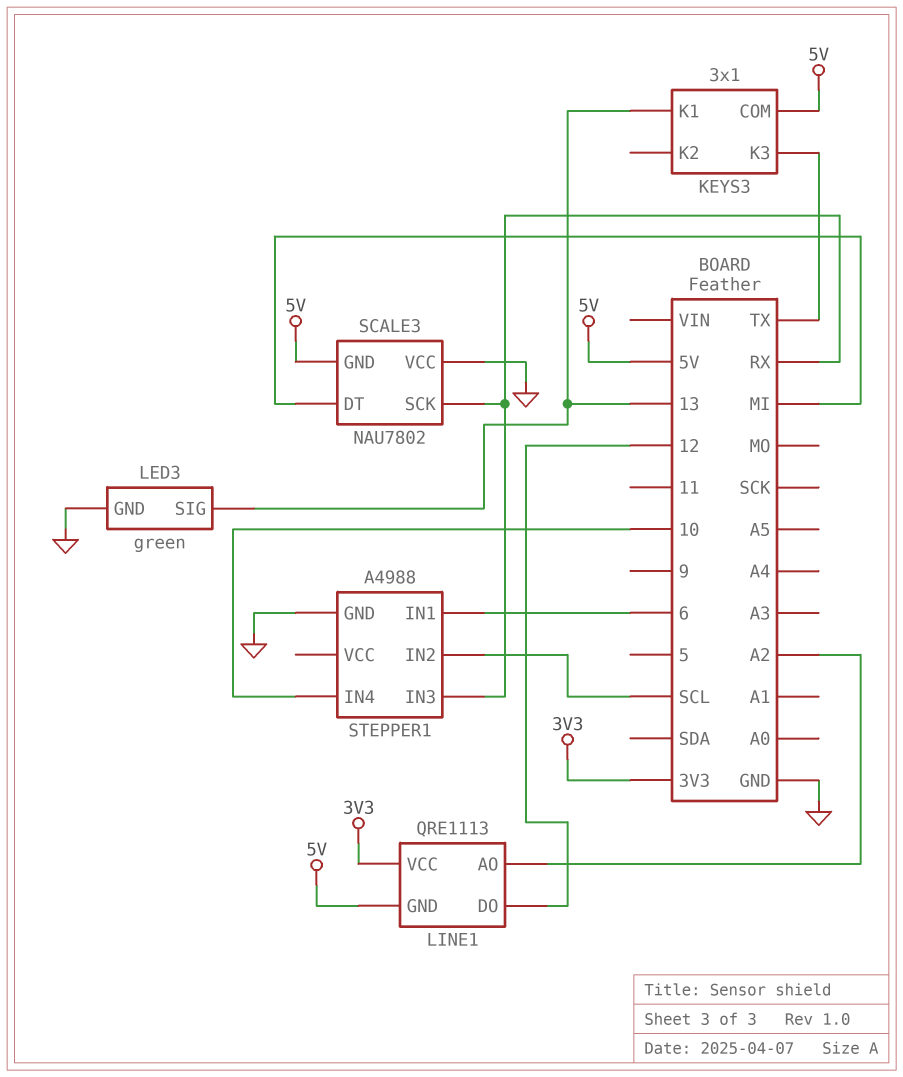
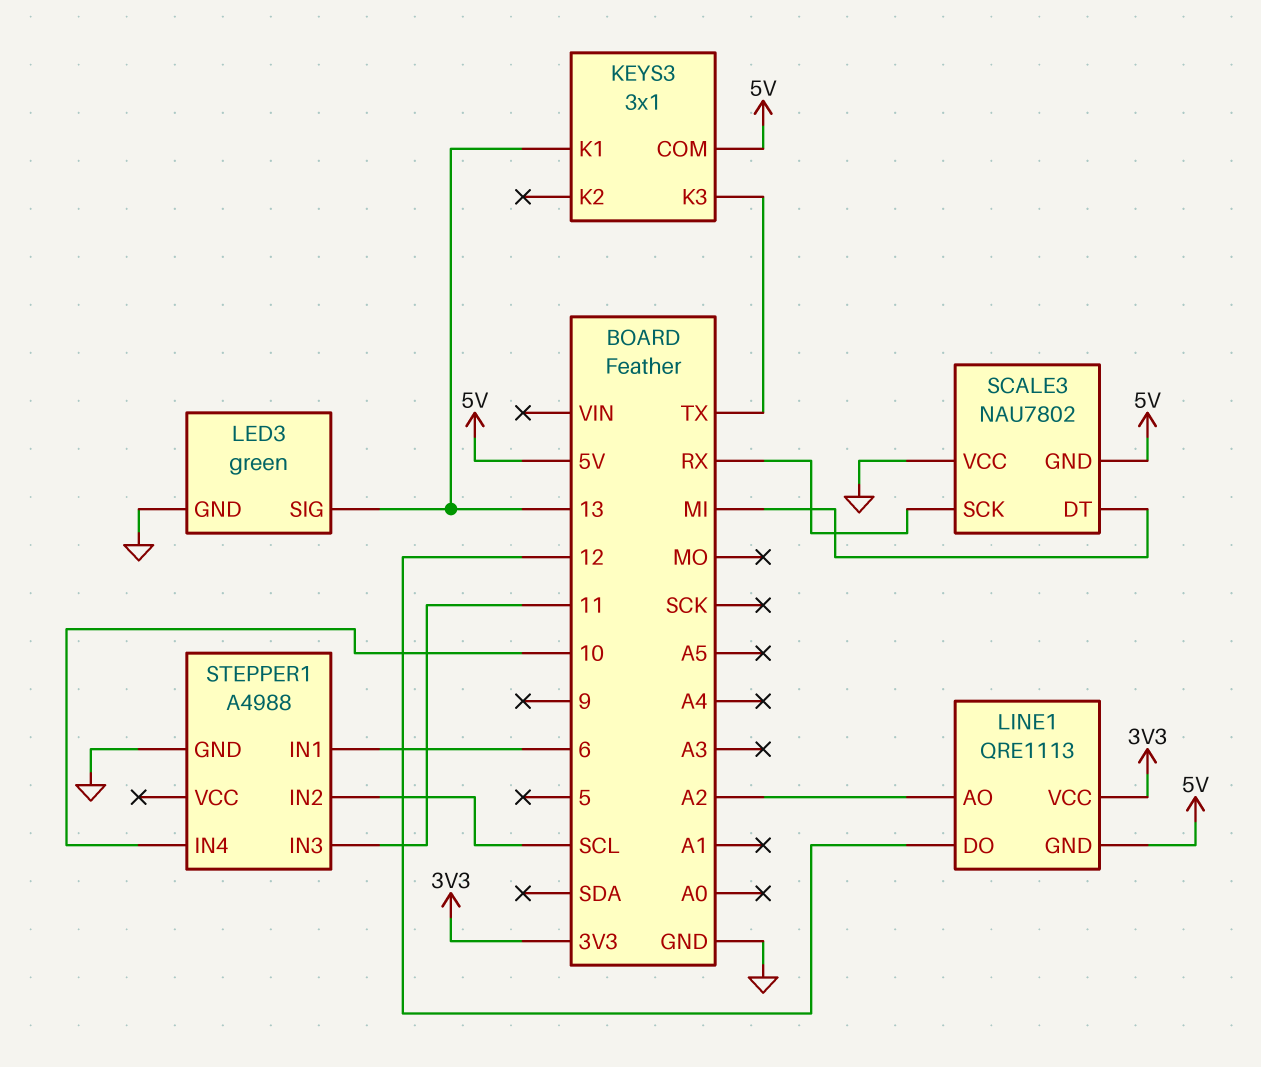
STEPPER1 pin IN3: RX -> 11

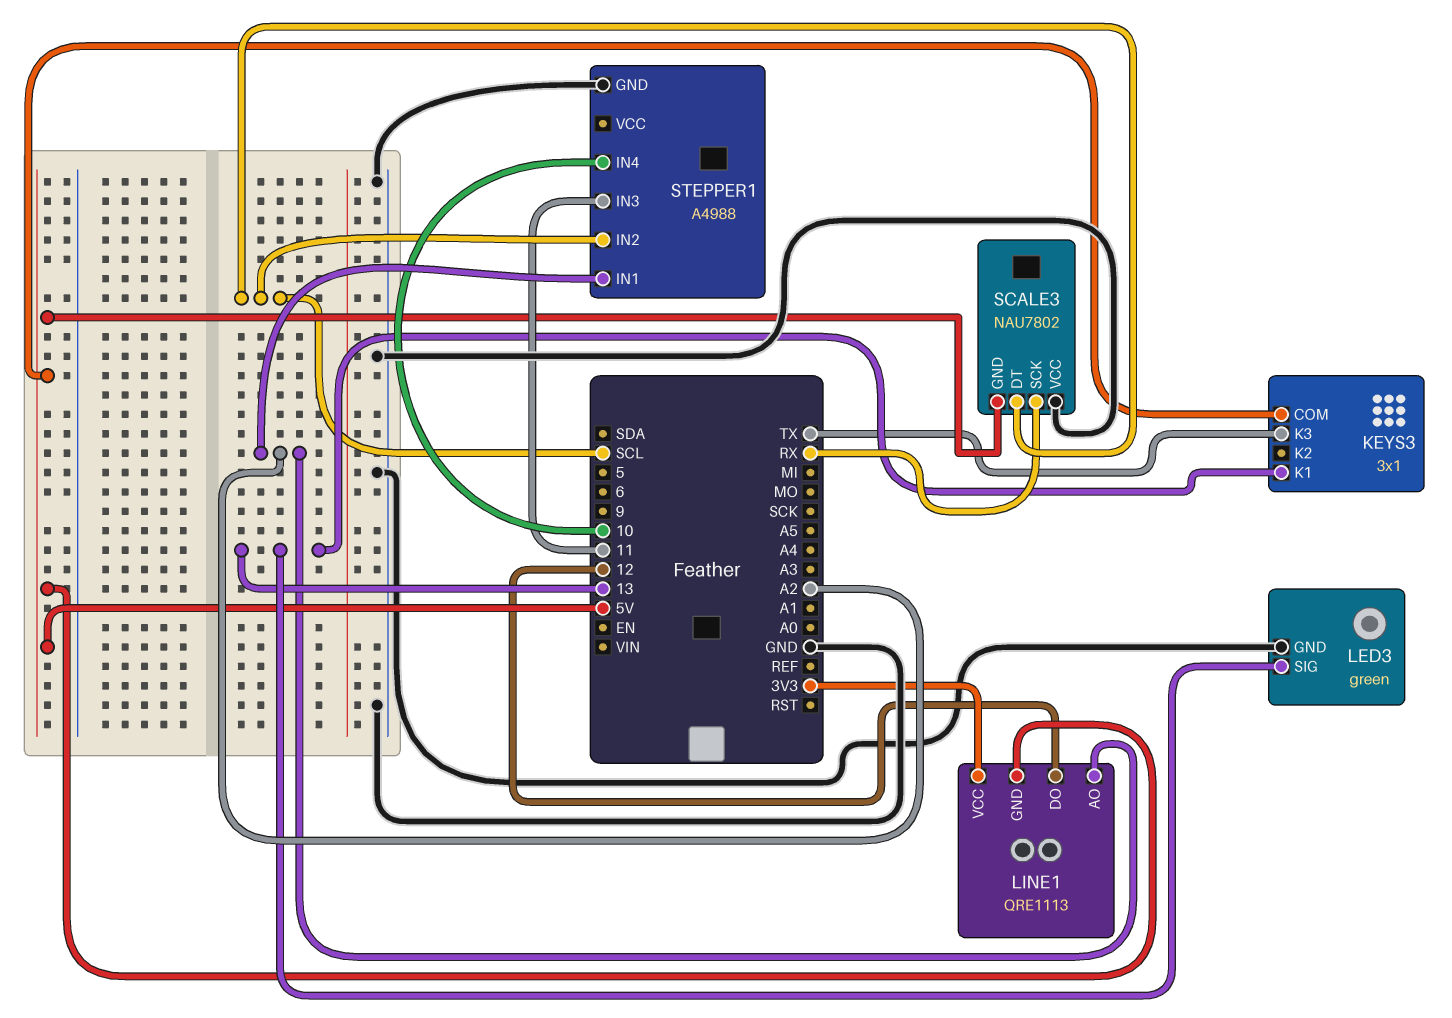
SCALE3 pin DT: MI -> SCL
STEPPER1 pin IN1: 6 -> A2

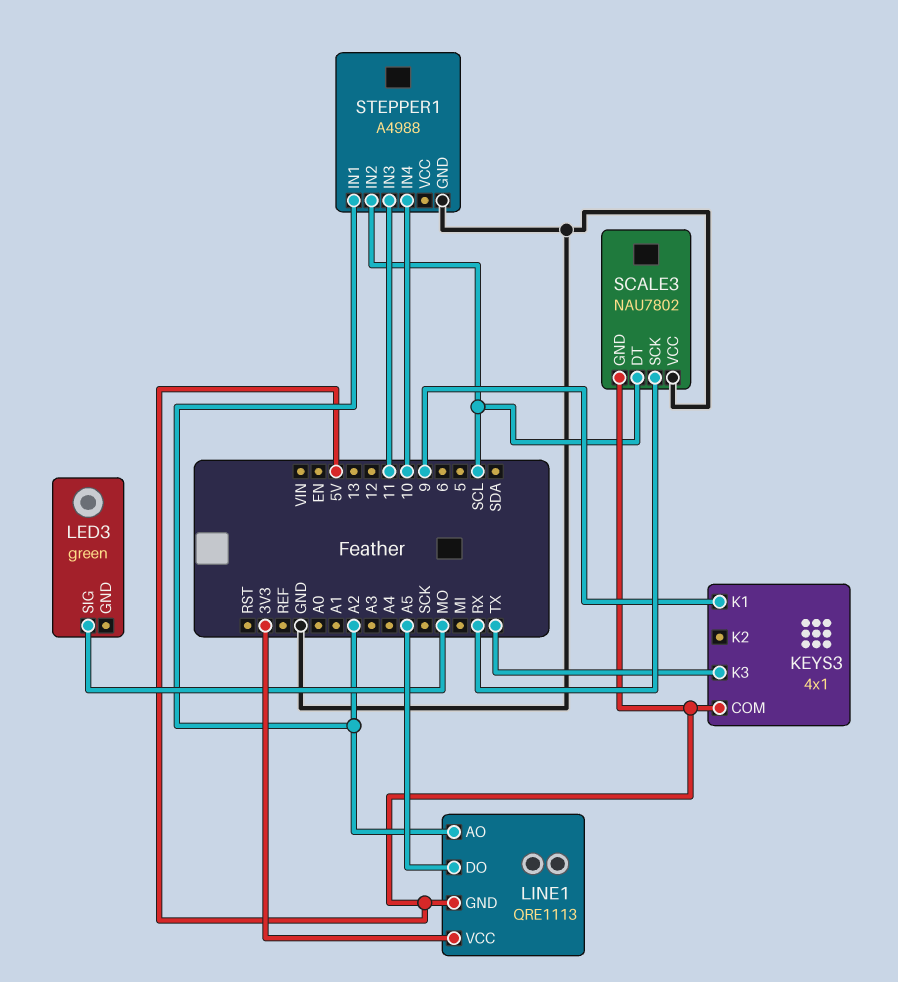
KEYS3: 3x1 -> 4x1
KEYS3 pin K1: 13 -> 9
LED3 pin GND: GND -> none
LED3 pin SIG: 13 -> MO
LINE1 pin DO: 12 -> A5

